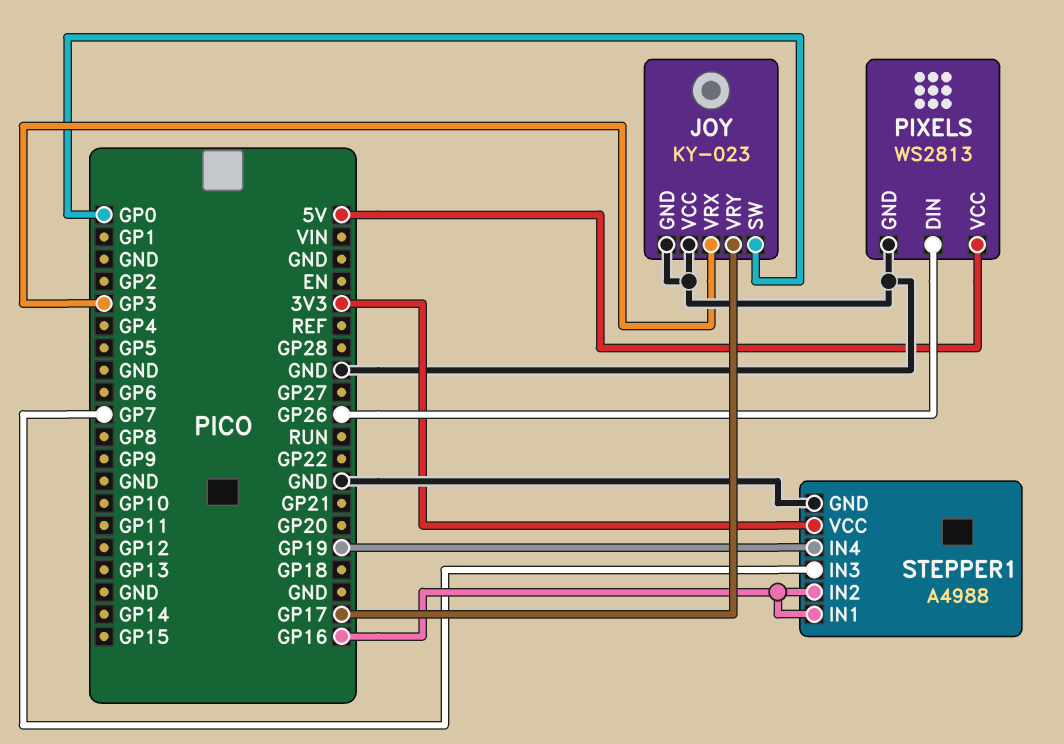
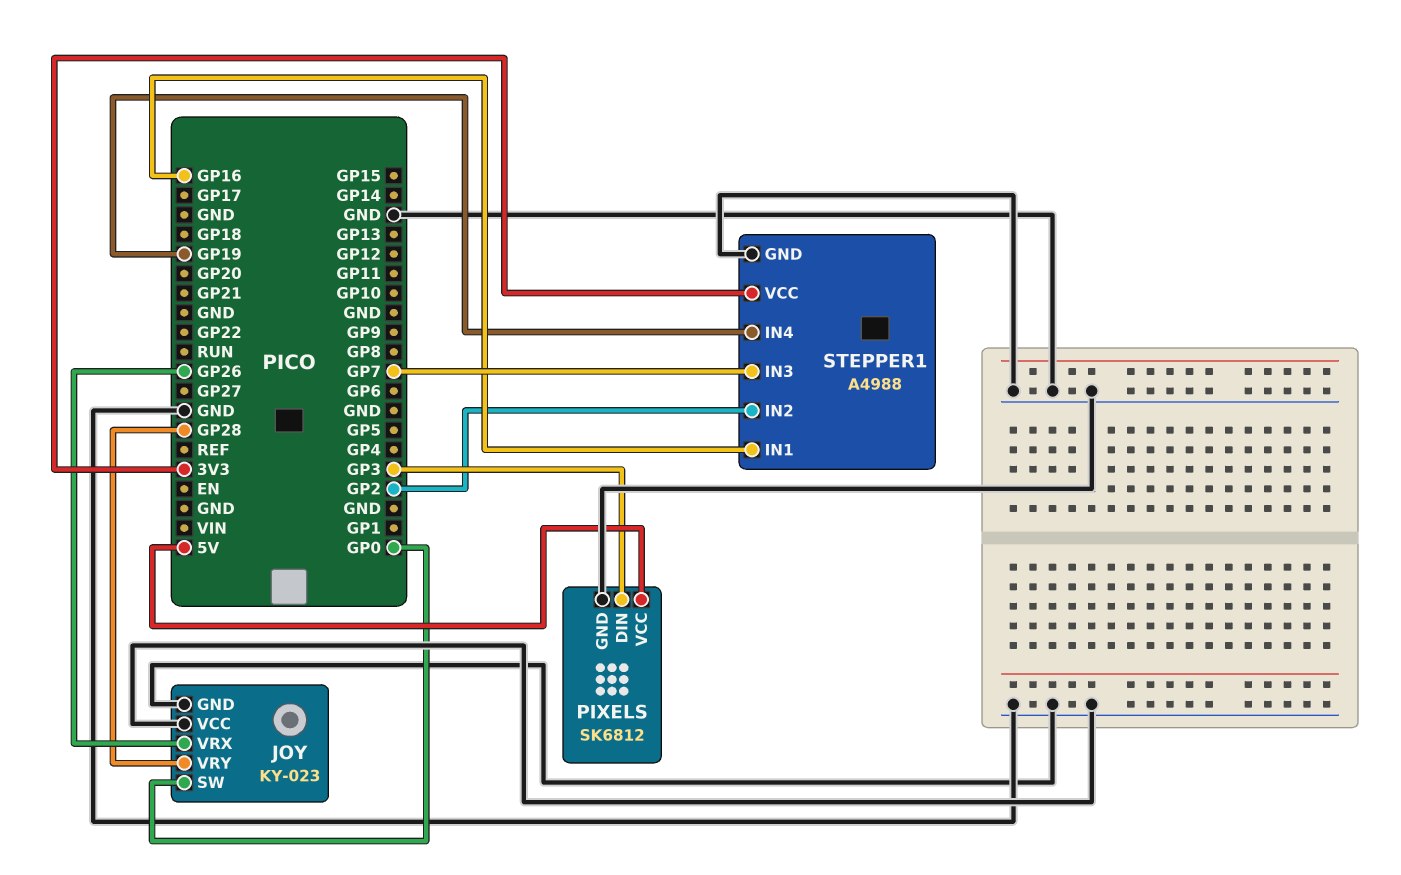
JOY pin VRX: GP3 -> GP26
JOY pin VRY: GP17 -> GP28
PIXELS: WS2813 -> SK6812
PIXELS pin DIN: GP26 -> GP3
STEPPER1 pin IN2: GP16 -> GP2

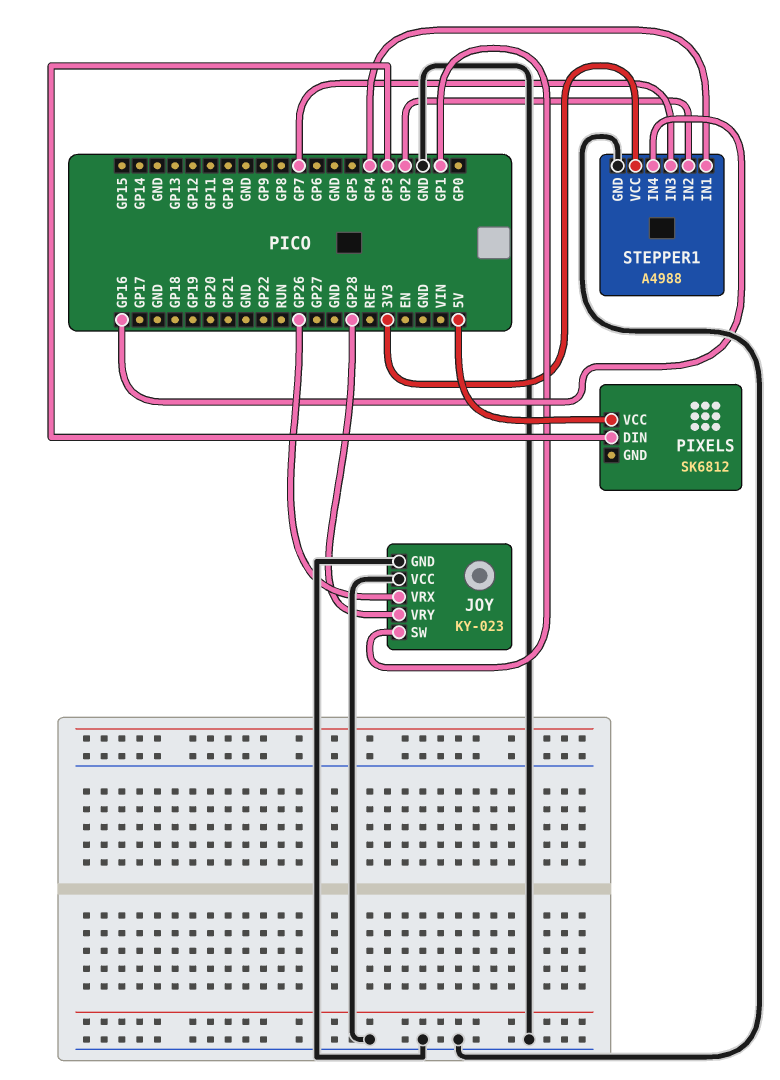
JOY pin SW: GP0 -> GP1
PIXELS pin GND: GND -> none
STEPPER1 pin IN1: GP16 -> GP4
STEPPER1 pin IN4: GP19 -> GP16

